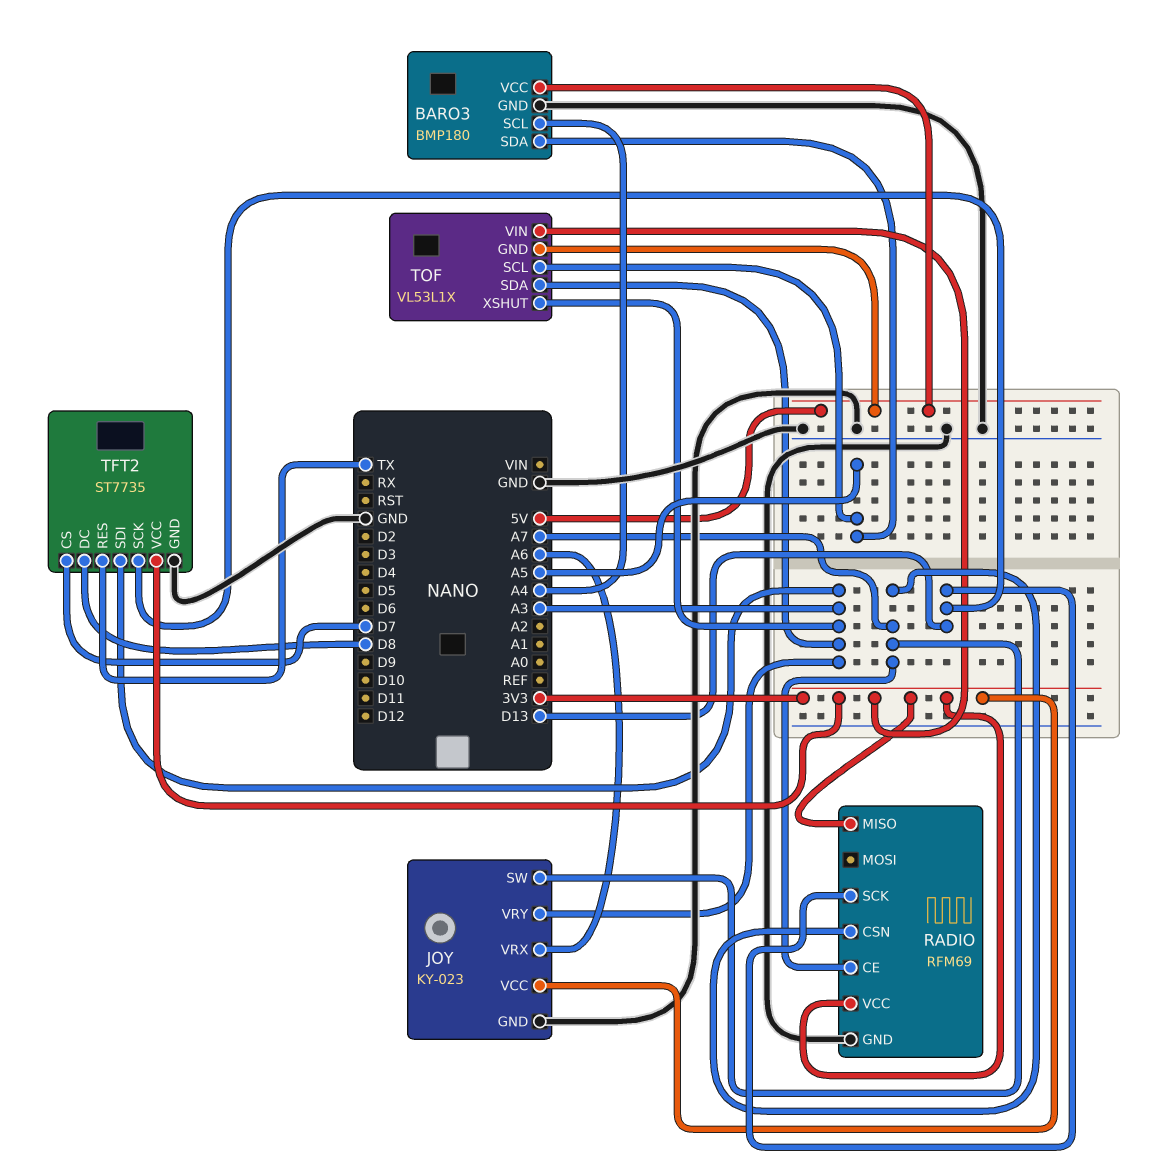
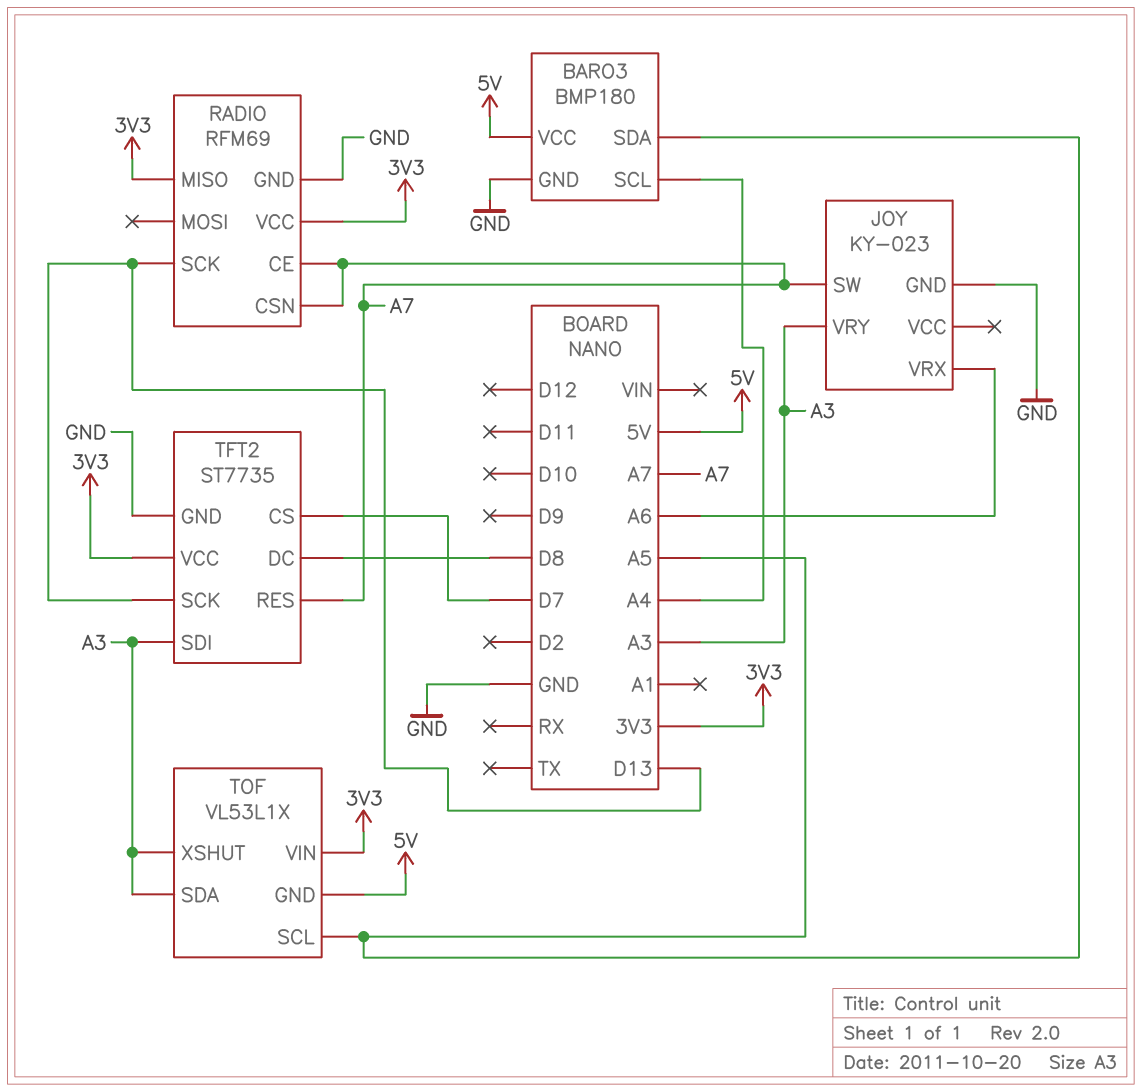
JOY pin VCC: 3V3 -> none
TFT2 pin RES: TX -> A7

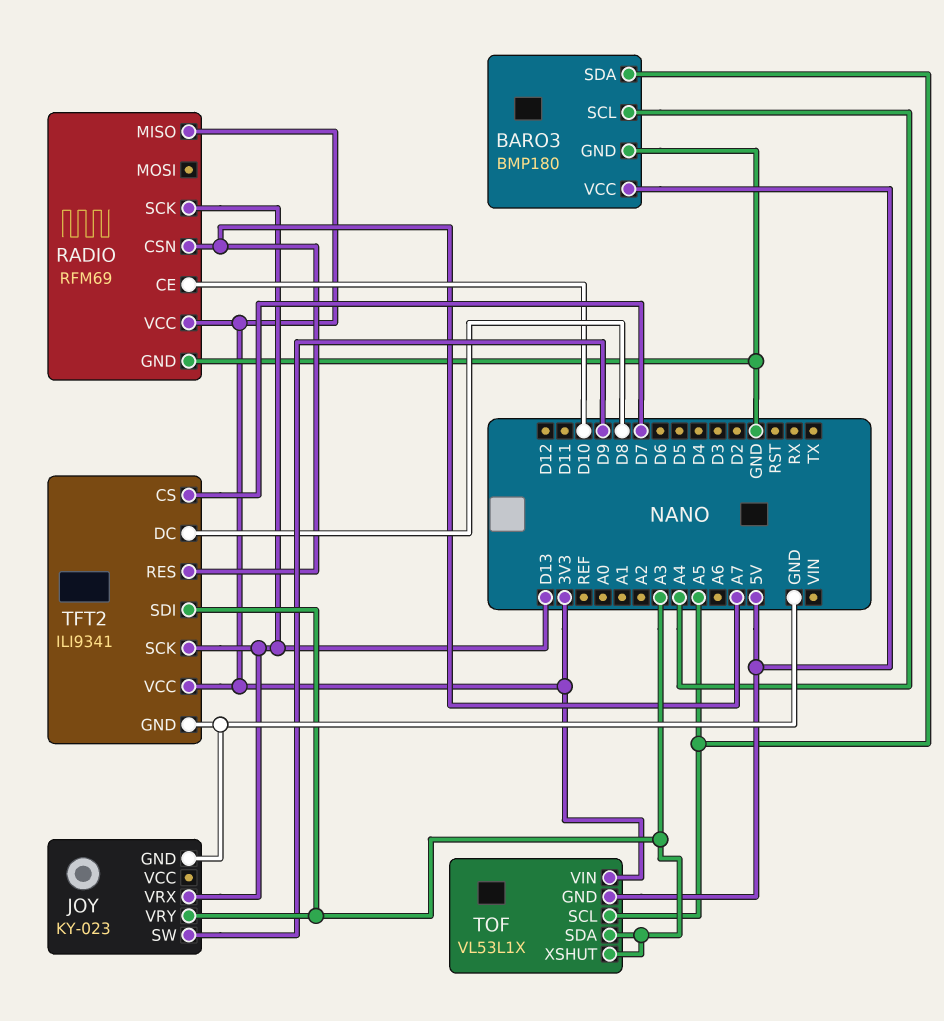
JOY pin SW: A7 -> D9
JOY pin VRX: A6 -> D13
RADIO pin CE: A7 -> D10
TFT2: ST7735 -> ILI9341

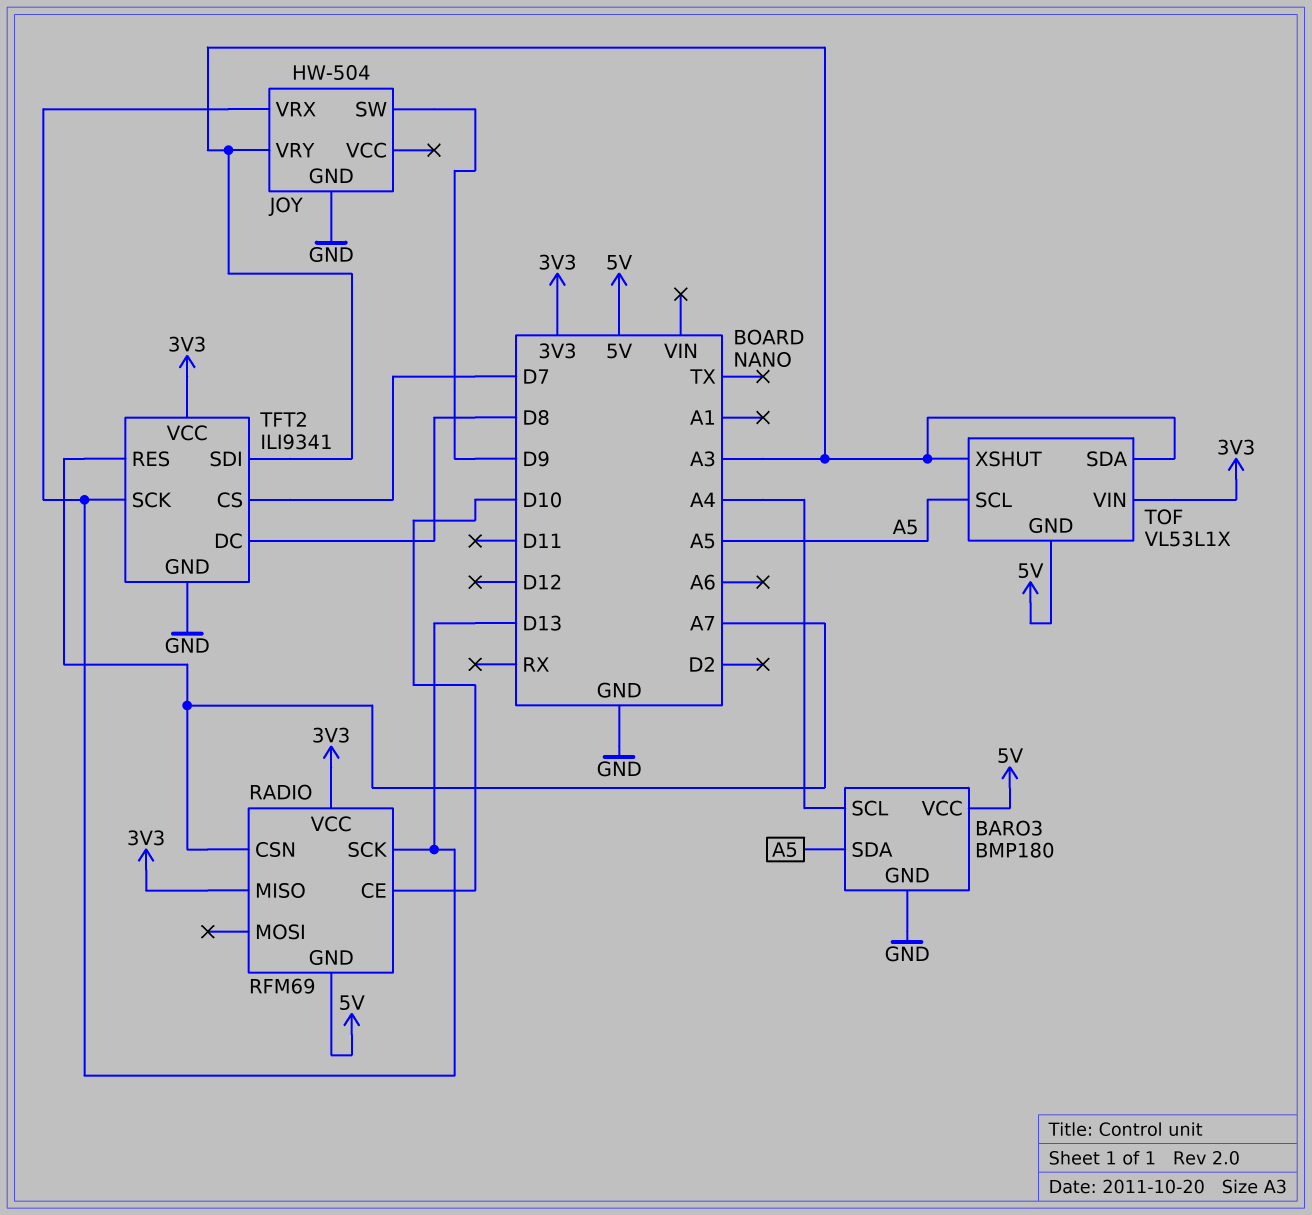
JOY: KY-023 -> HW-504
RADIO pin GND: GND -> 5V

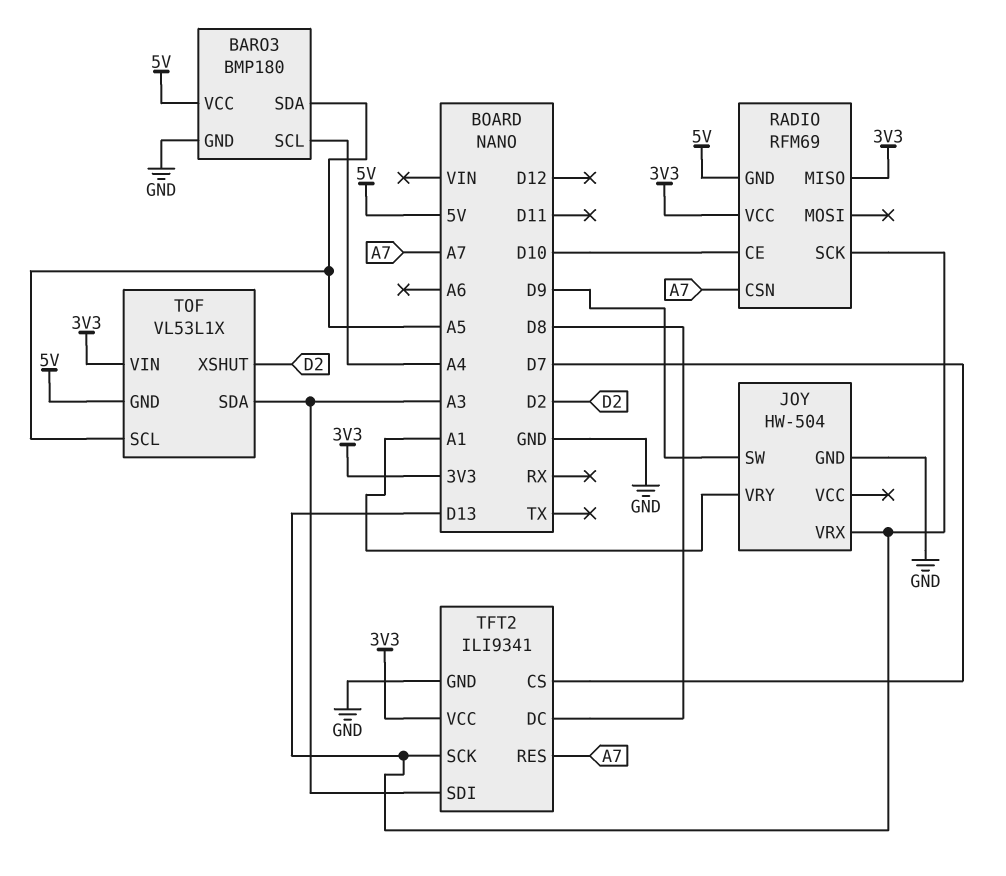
JOY pin VRY: A3 -> A1
TOF pin XSHUT: A3 -> D2

